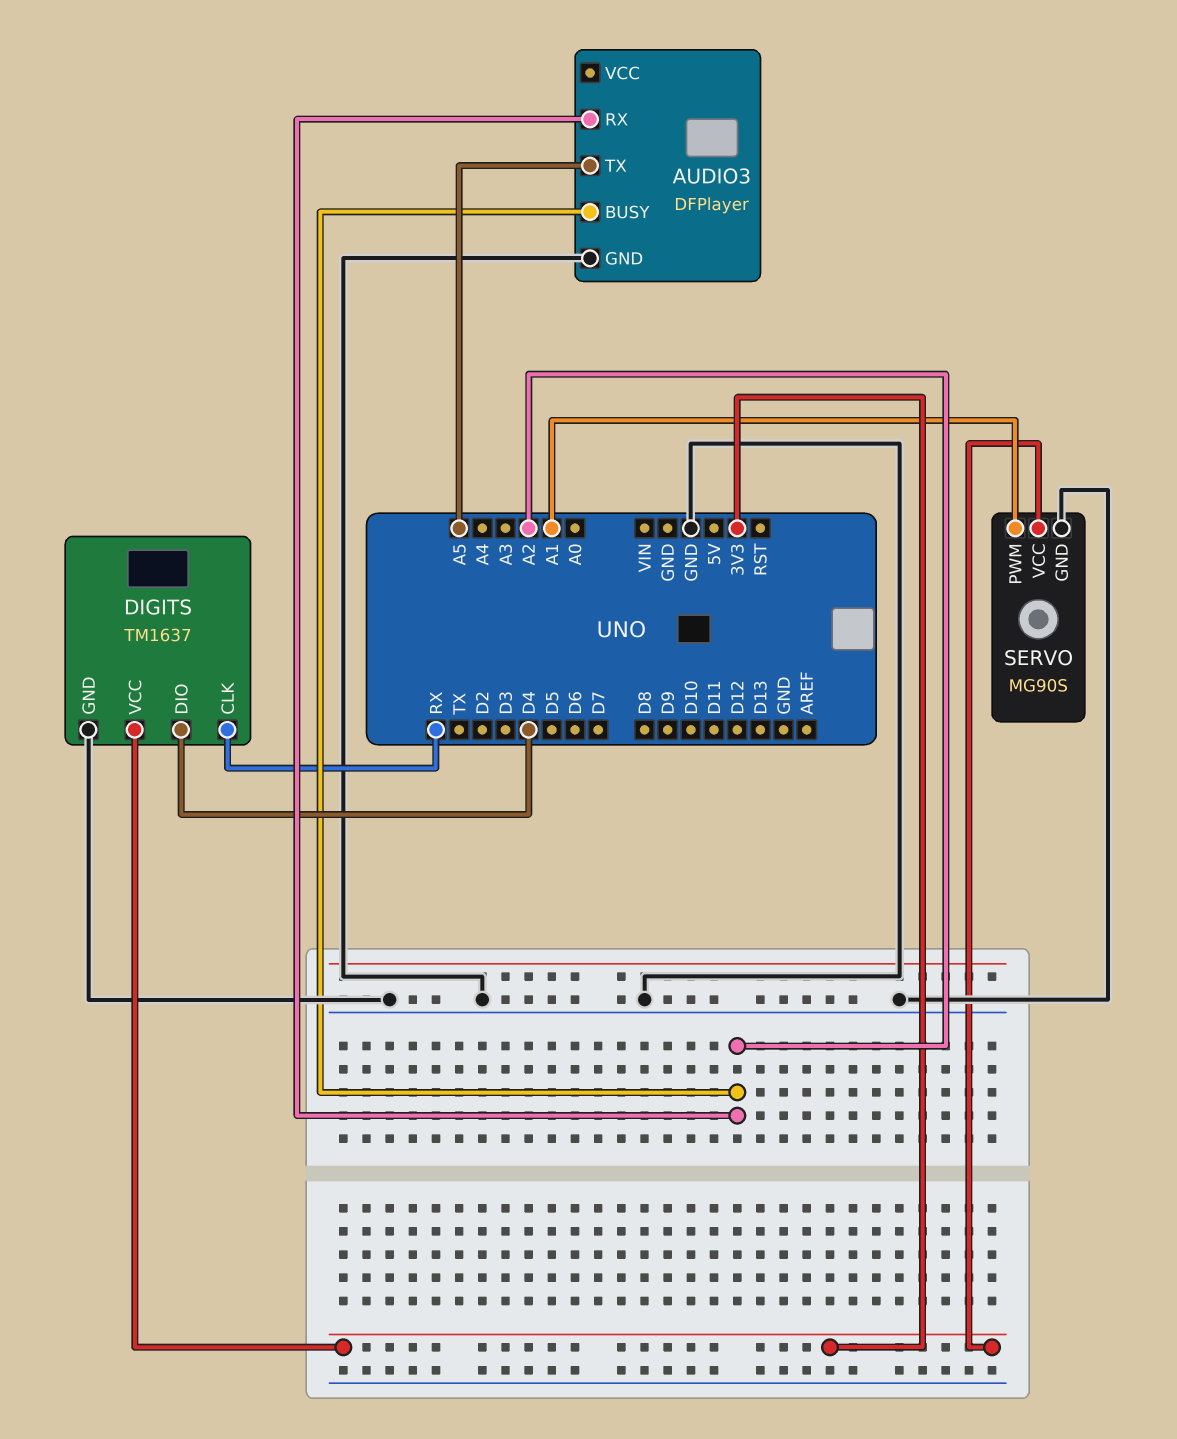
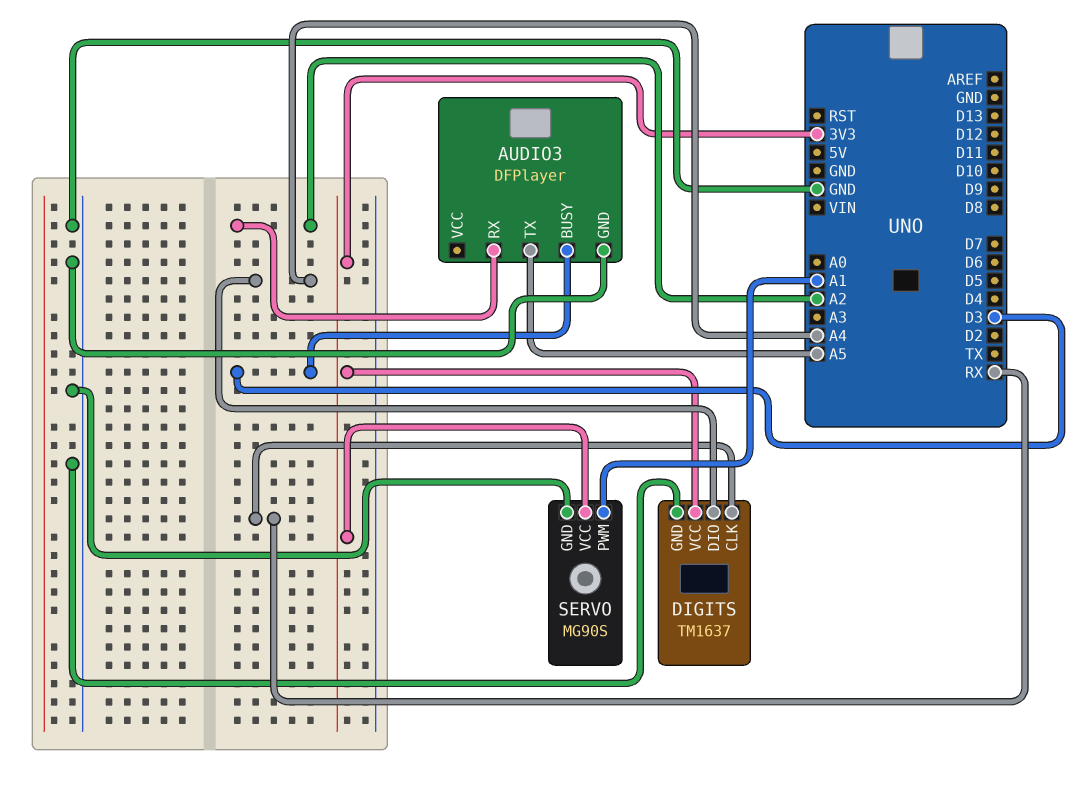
AUDIO3 pin BUSY: A2 -> D3
DIGITS pin DIO: D4 -> A4

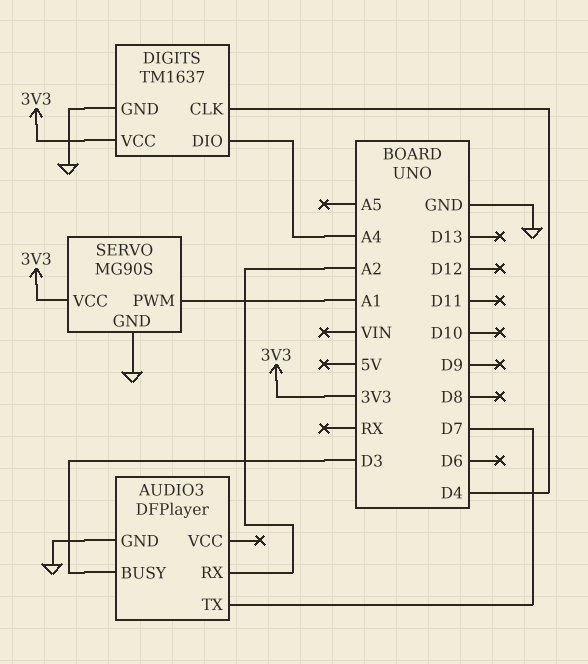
AUDIO3 pin TX: A5 -> D7
DIGITS pin CLK: RX -> D4

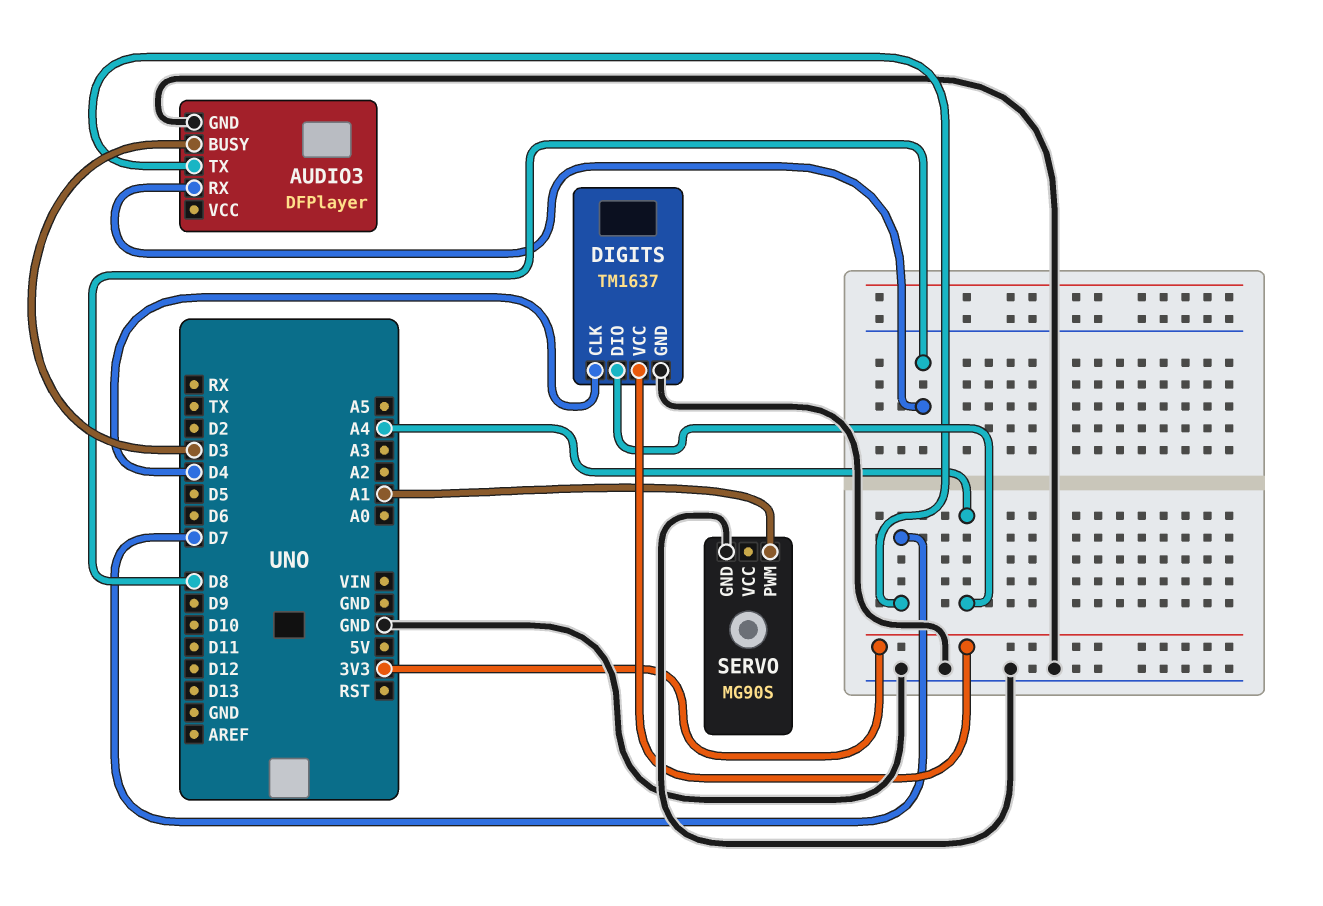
AUDIO3 pin RX: A2 -> D8
SERVO pin VCC: 3V3 -> none

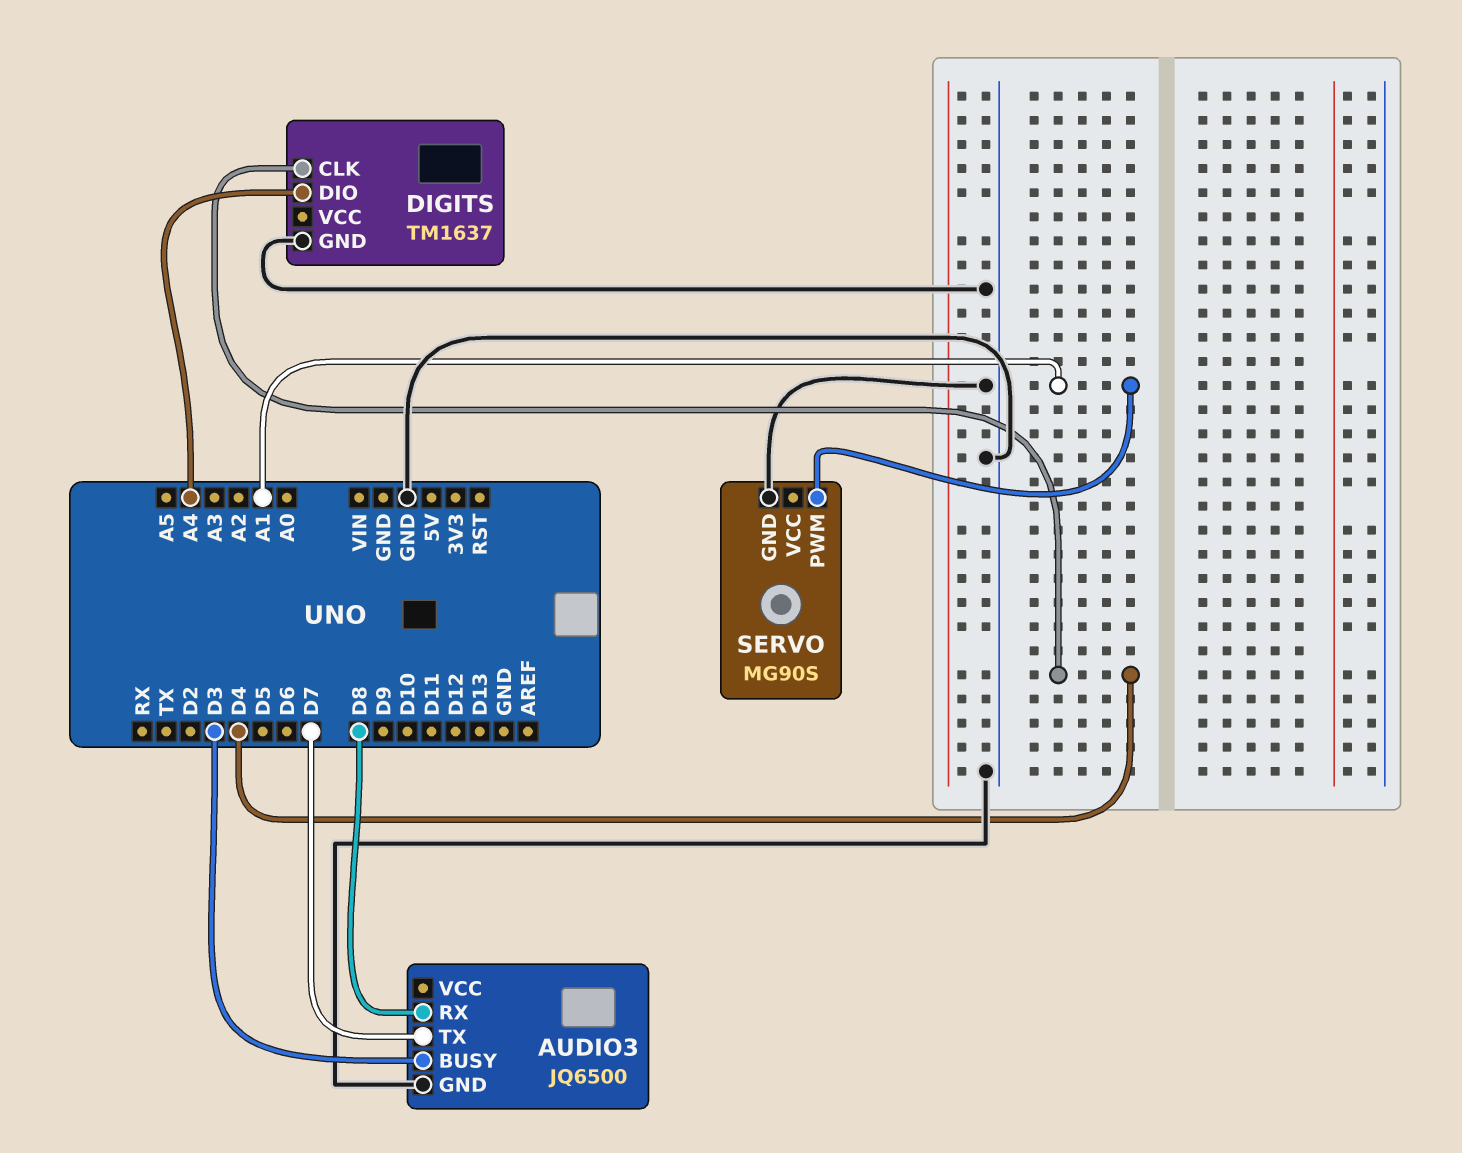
AUDIO3: DFPlayer -> JQ6500
DIGITS pin VCC: 3V3 -> none

